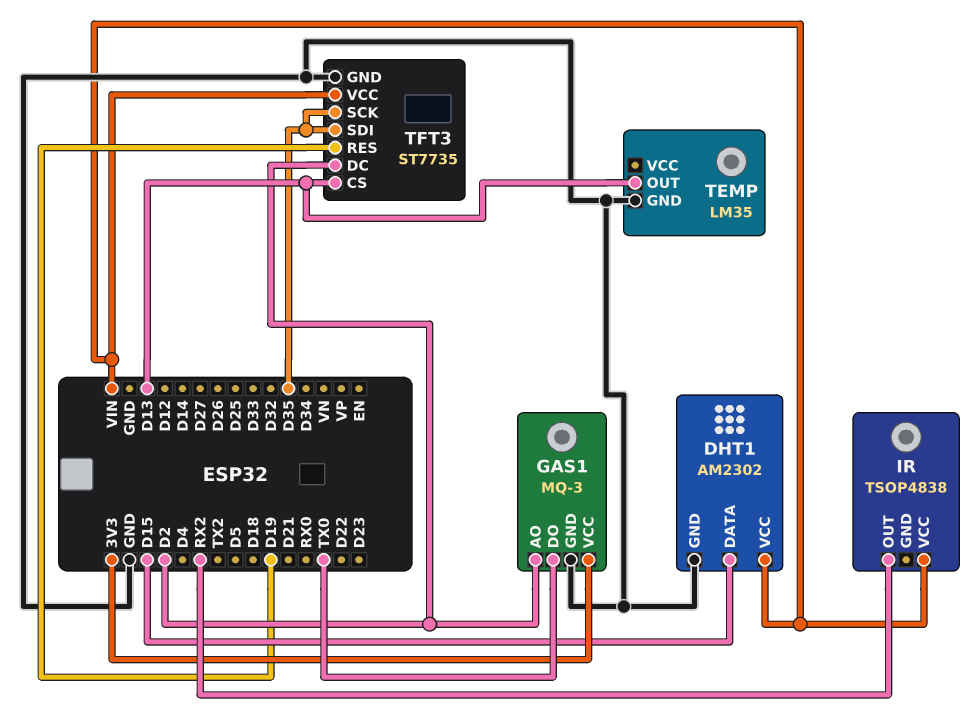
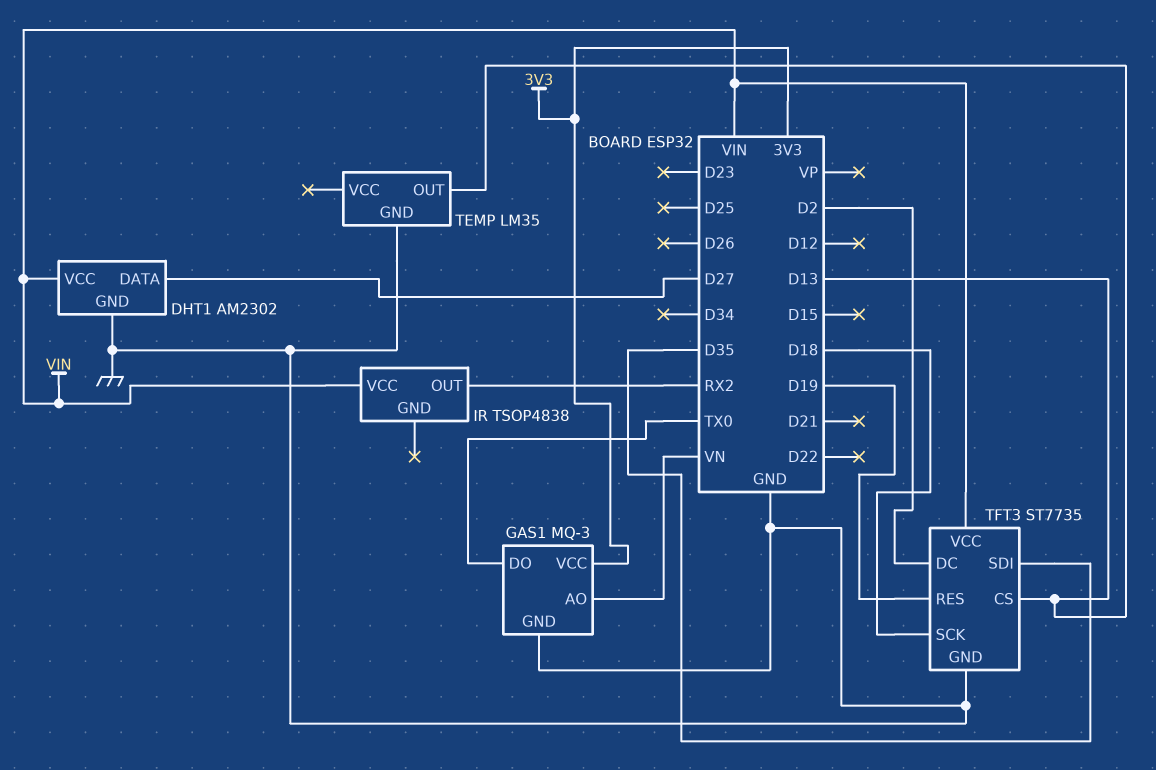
DHT1 pin DATA: D15 -> D27
GAS1 pin AO: D2 -> VN
TFT3 pin SCK: D35 -> D18

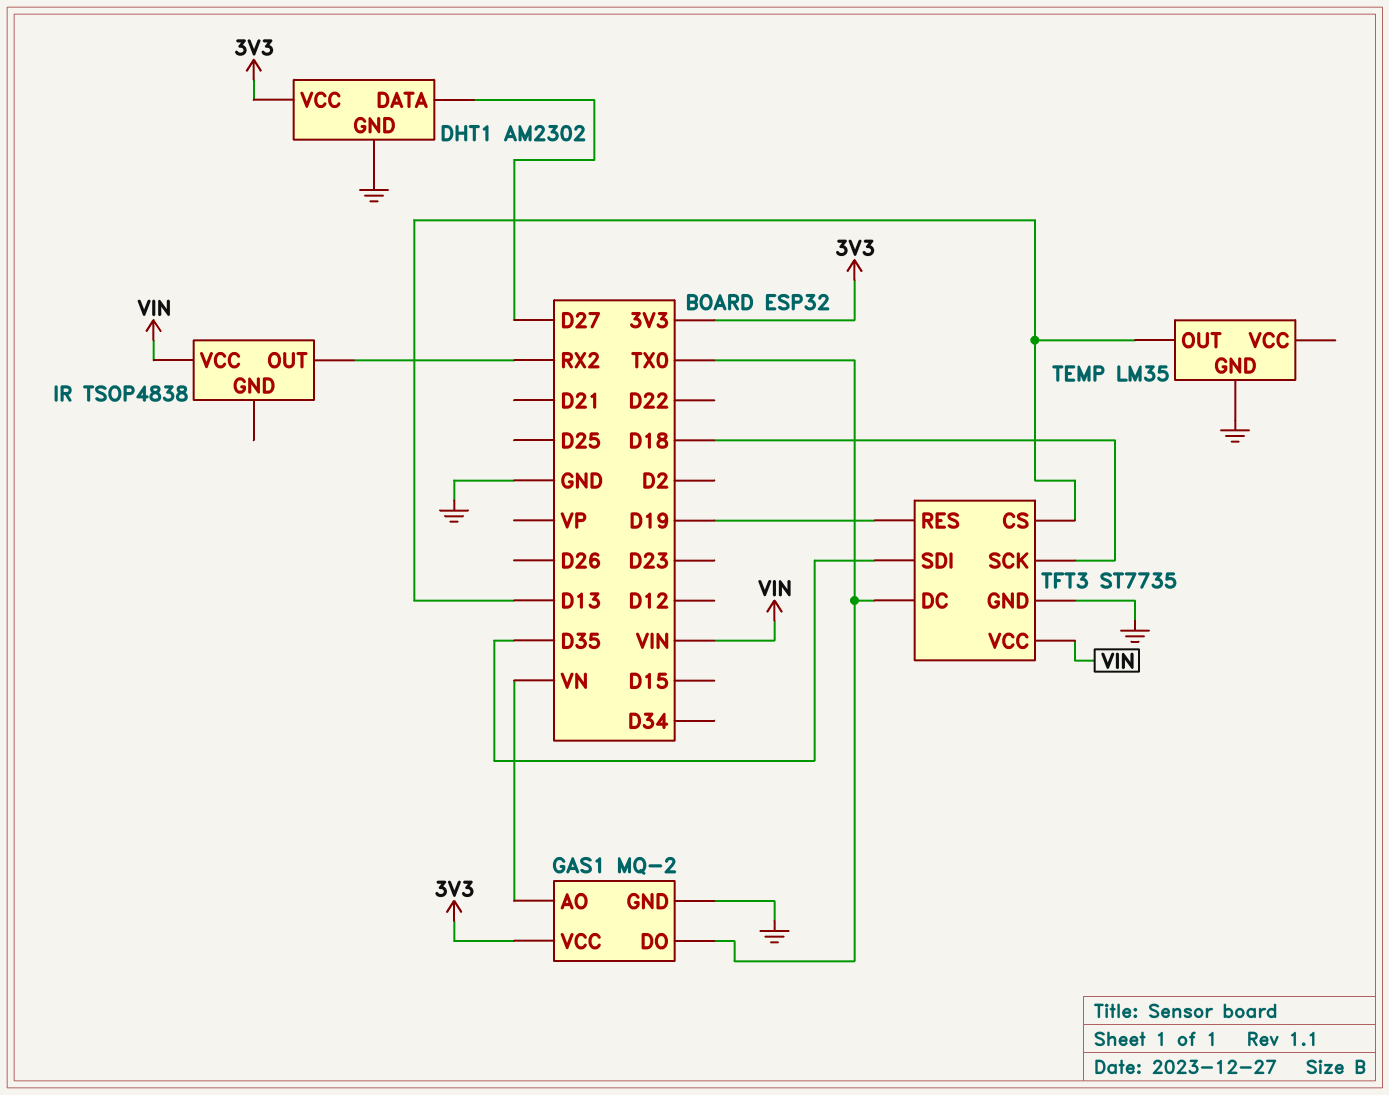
DHT1 pin VCC: VIN -> 3V3
GAS1: MQ-3 -> MQ-2
TFT3 pin DC: D2 -> TX0

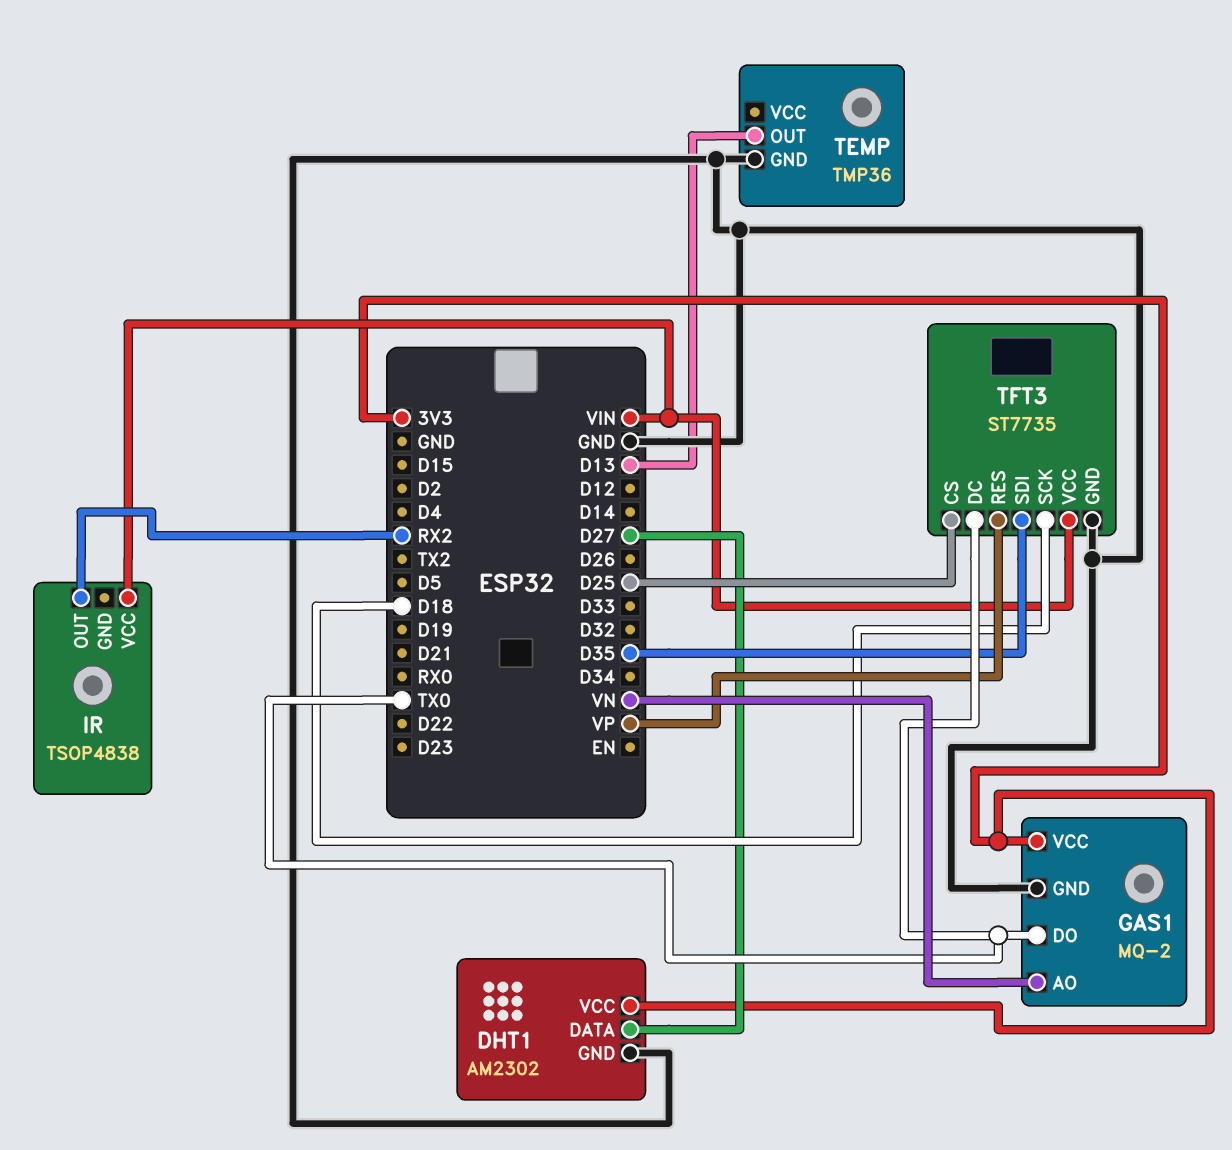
TEMP: LM35 -> TMP36
TFT3 pin CS: D13 -> D25
TFT3 pin RES: D19 -> VP

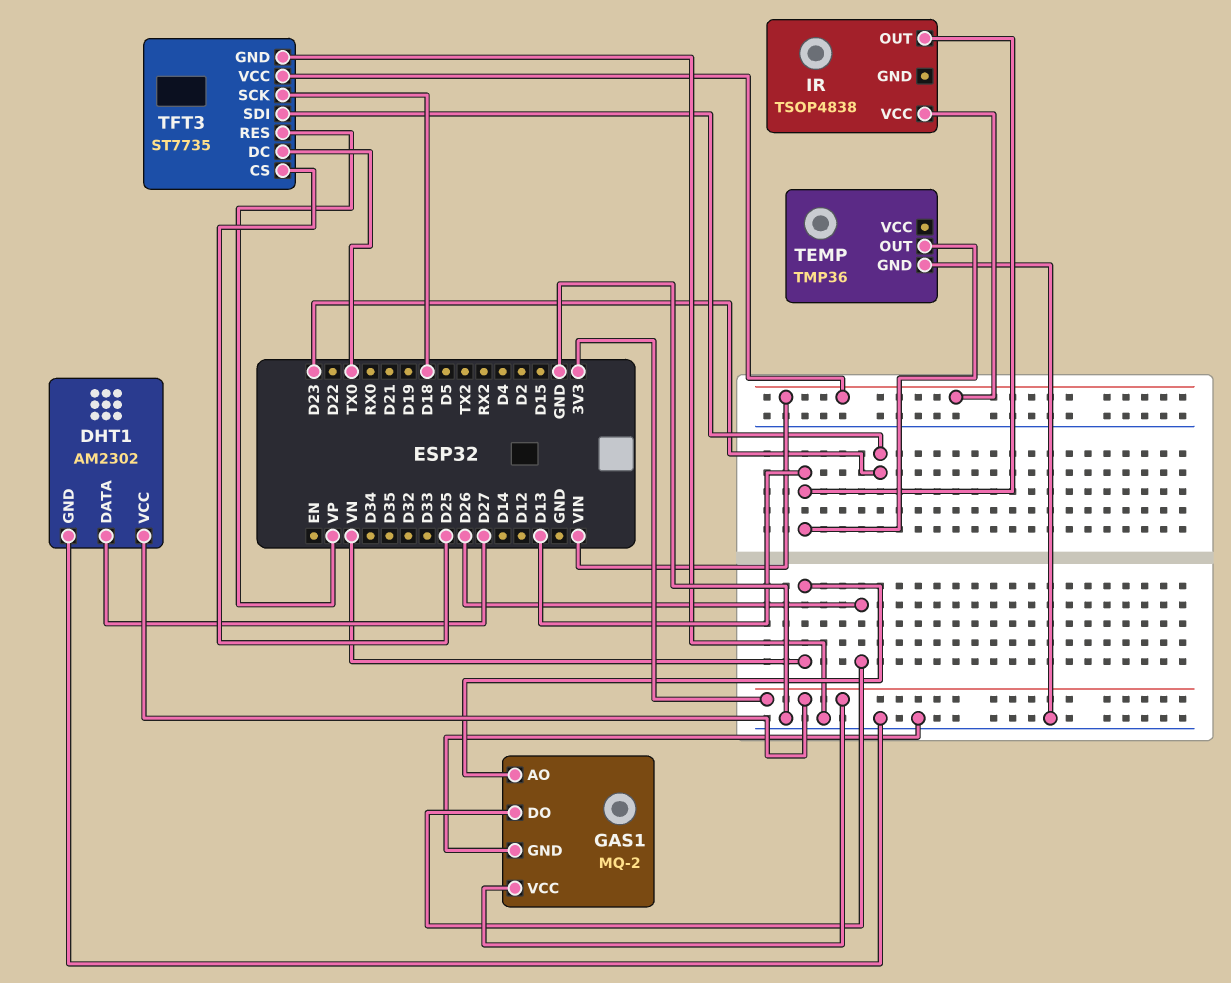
GAS1 pin DO: TX0 -> D26
IR pin OUT: RX2 -> D13
TFT3 pin SDI: D35 -> D23

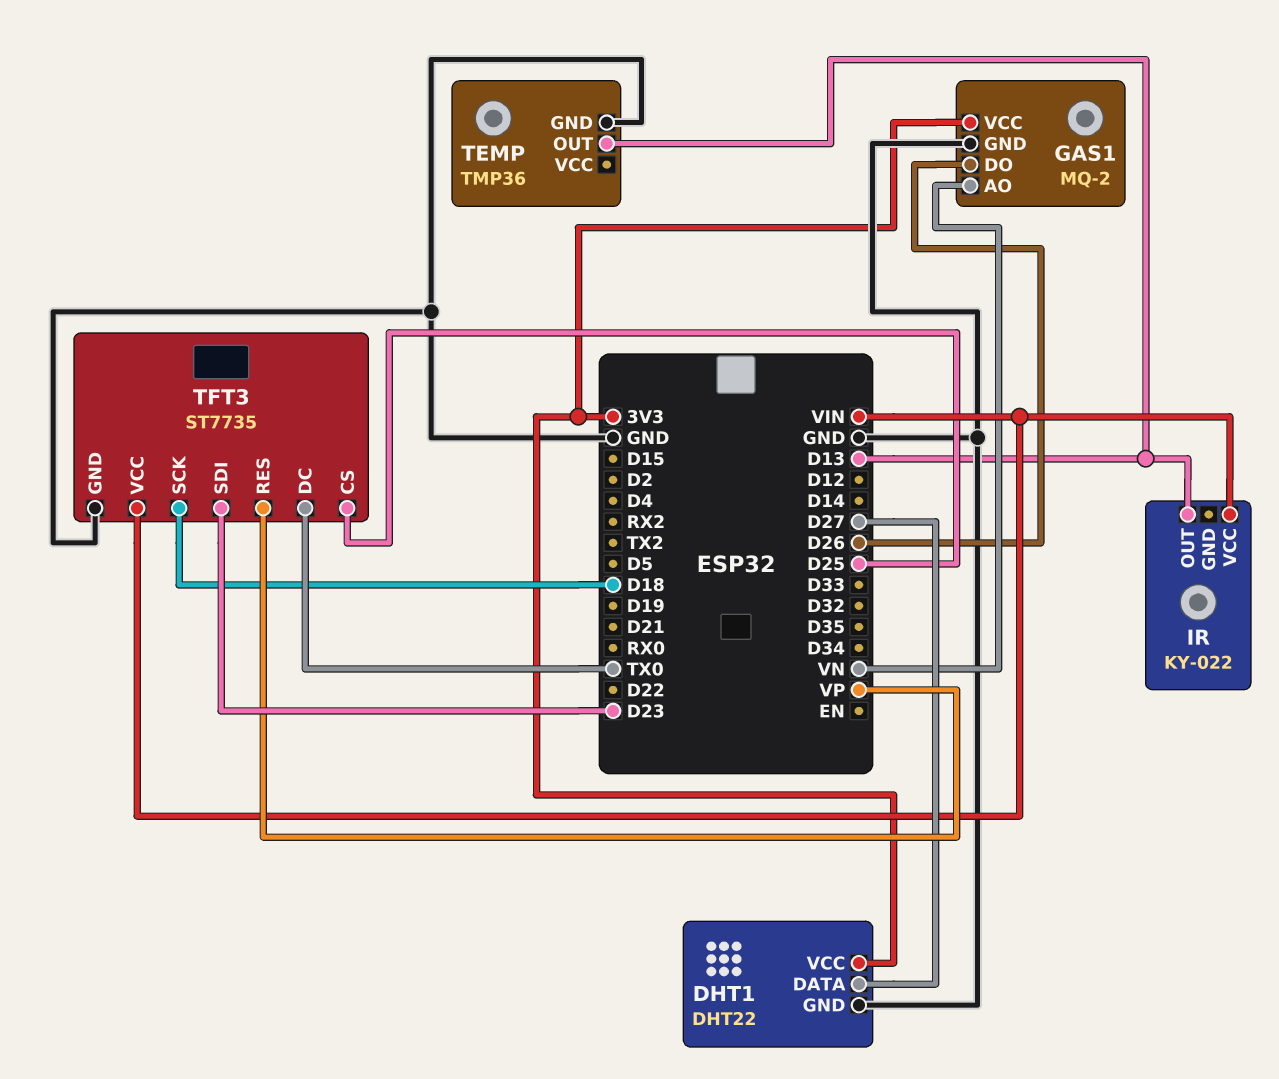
DHT1: AM2302 -> DHT22
IR: TSOP4838 -> KY-022

